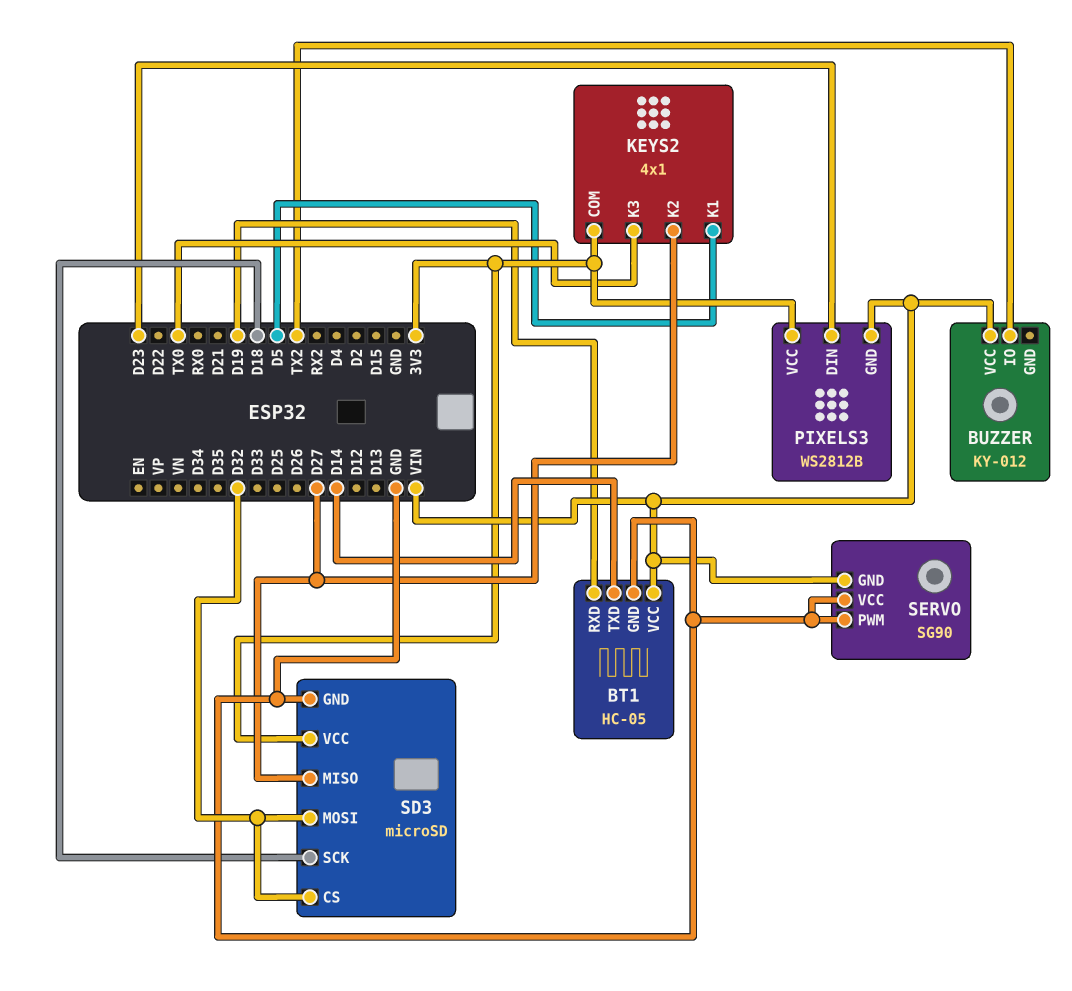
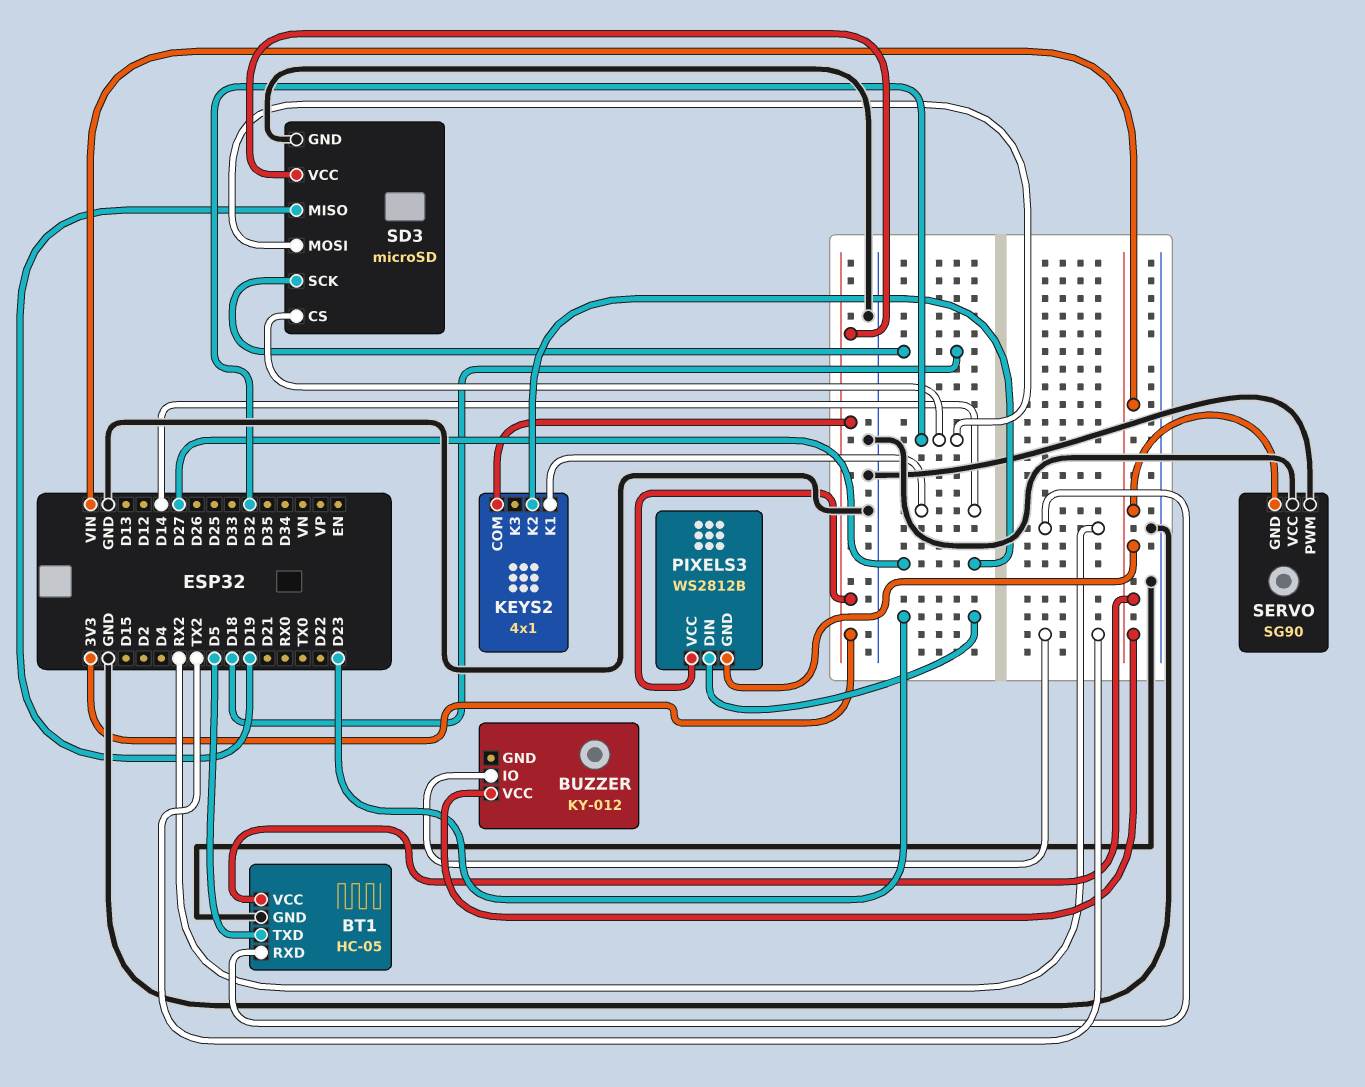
BT1 pin RXD: D19 -> RX2
BT1 pin TXD: D14 -> D5
KEYS2 pin K1: D5 -> D14
KEYS2 pin K3: TX0 -> none
SD3 pin MISO: D27 -> D19

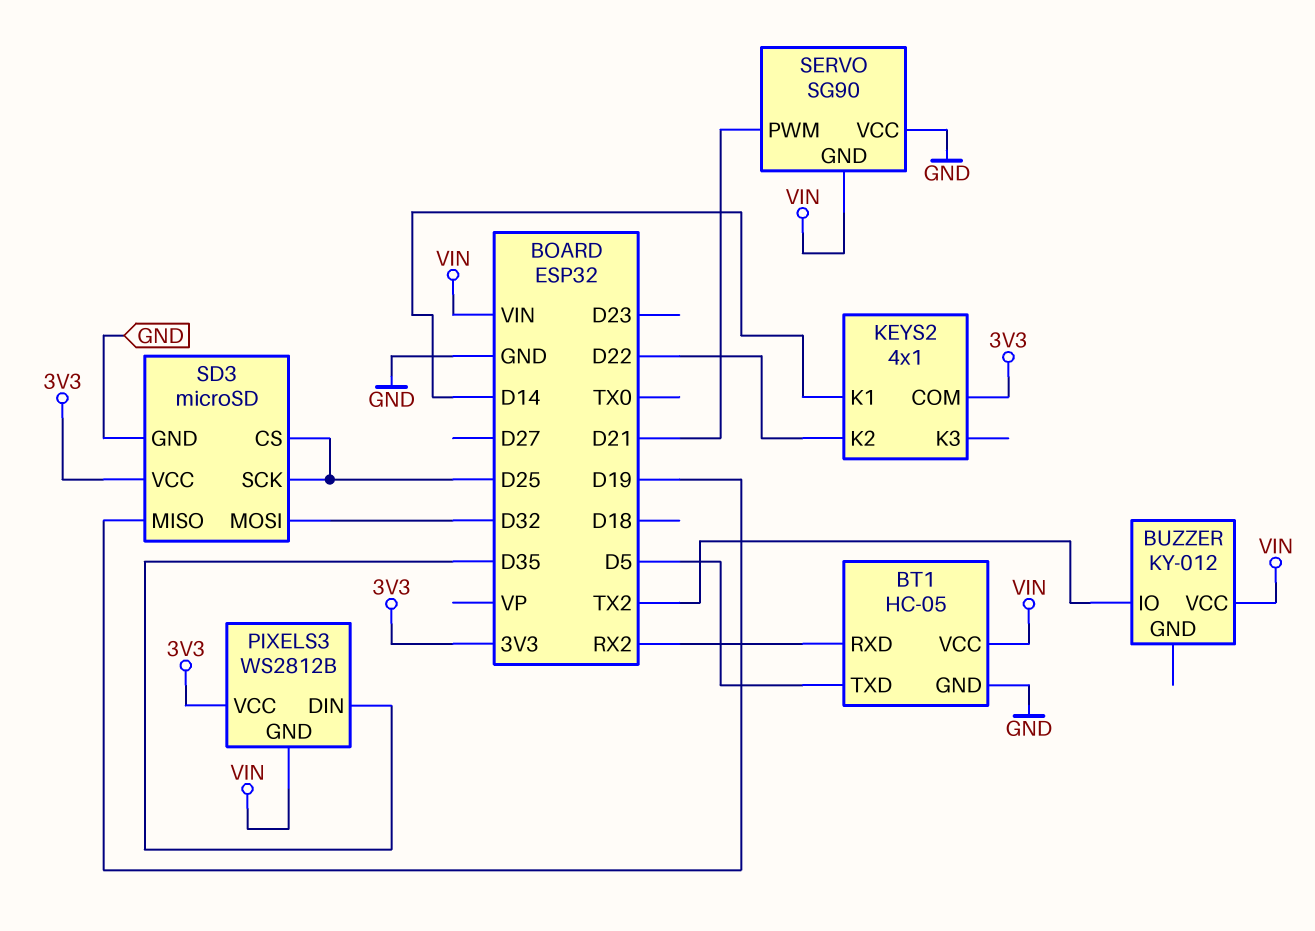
KEYS2 pin K2: D27 -> D22
PIXELS3 pin DIN: D23 -> D35
SD3 pin CS: D32 -> D25
SD3 pin SCK: D18 -> D25
SERVO pin PWM: GND -> D21

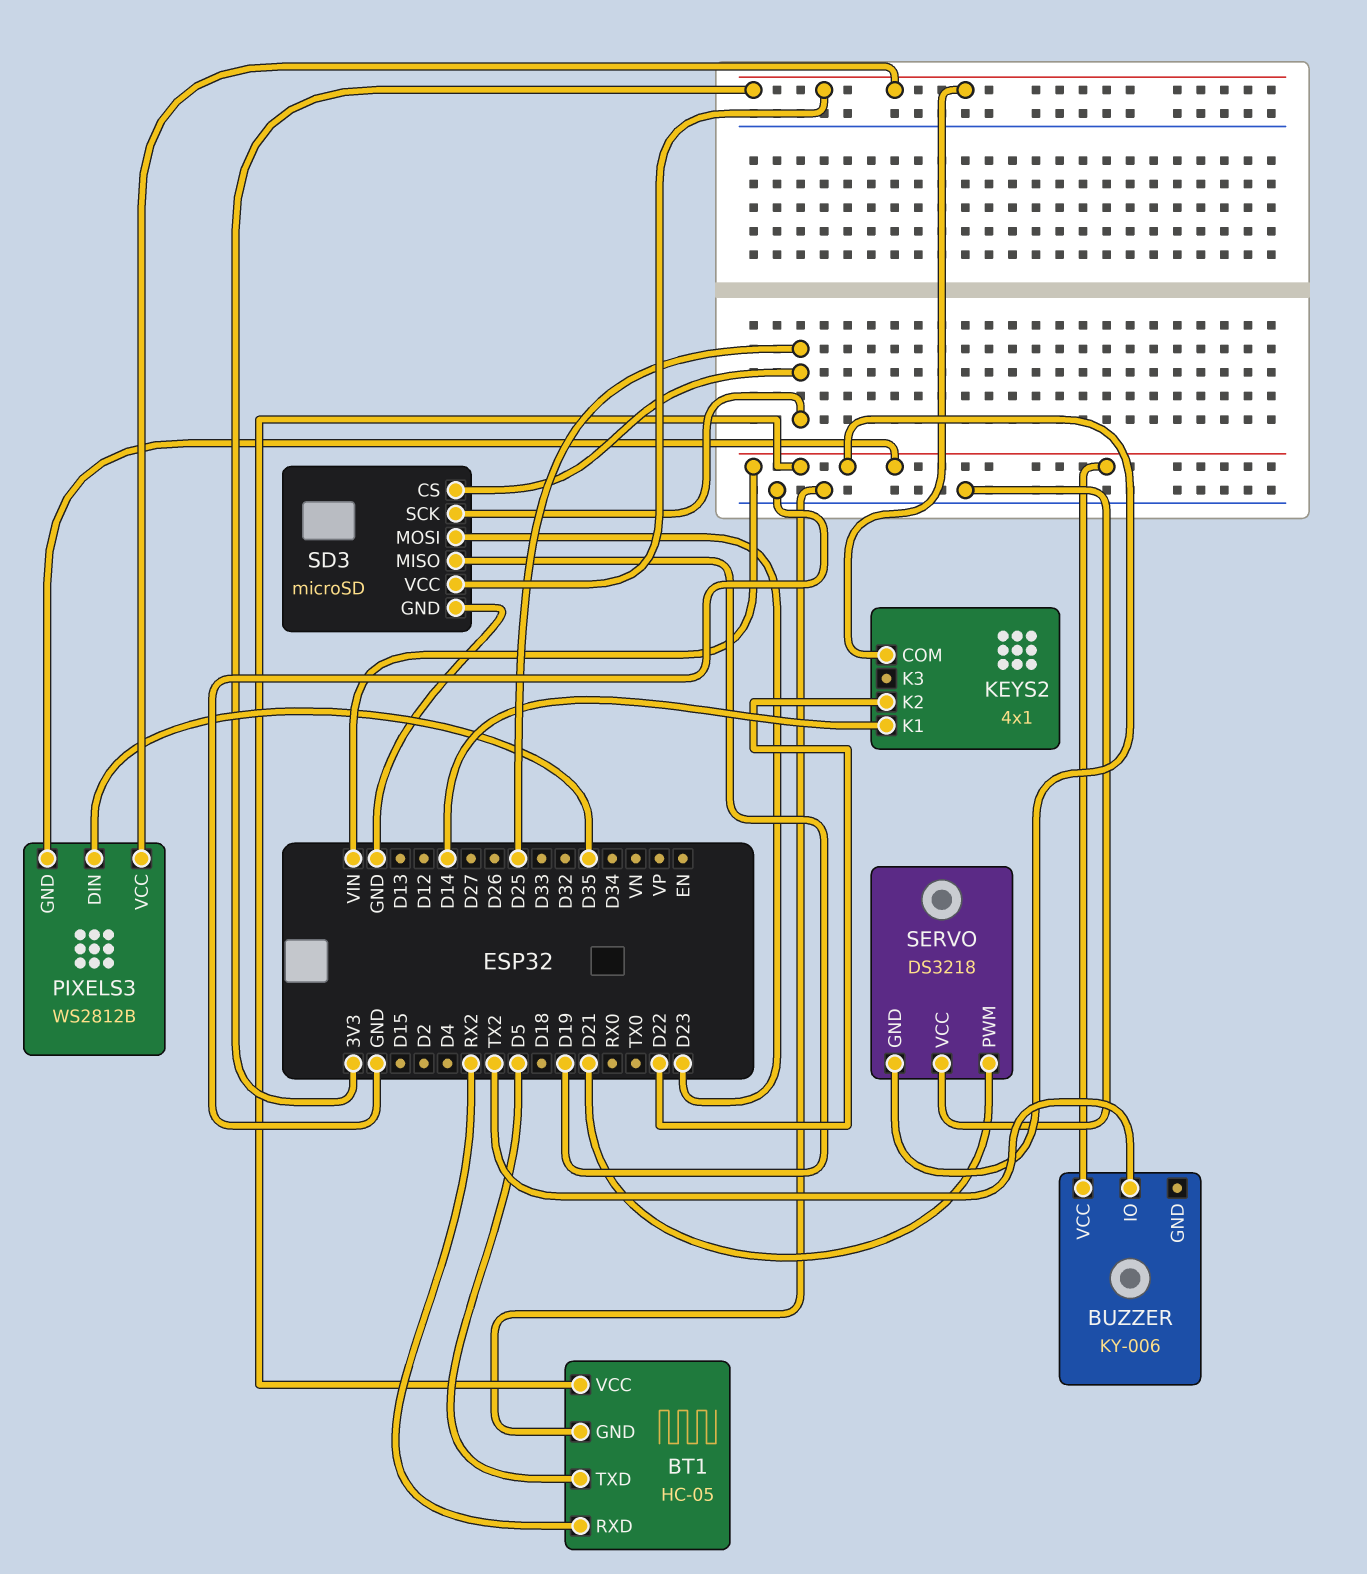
BUZZER: KY-012 -> KY-006
SD3 pin MOSI: D32 -> D23
SERVO: SG90 -> DS3218

